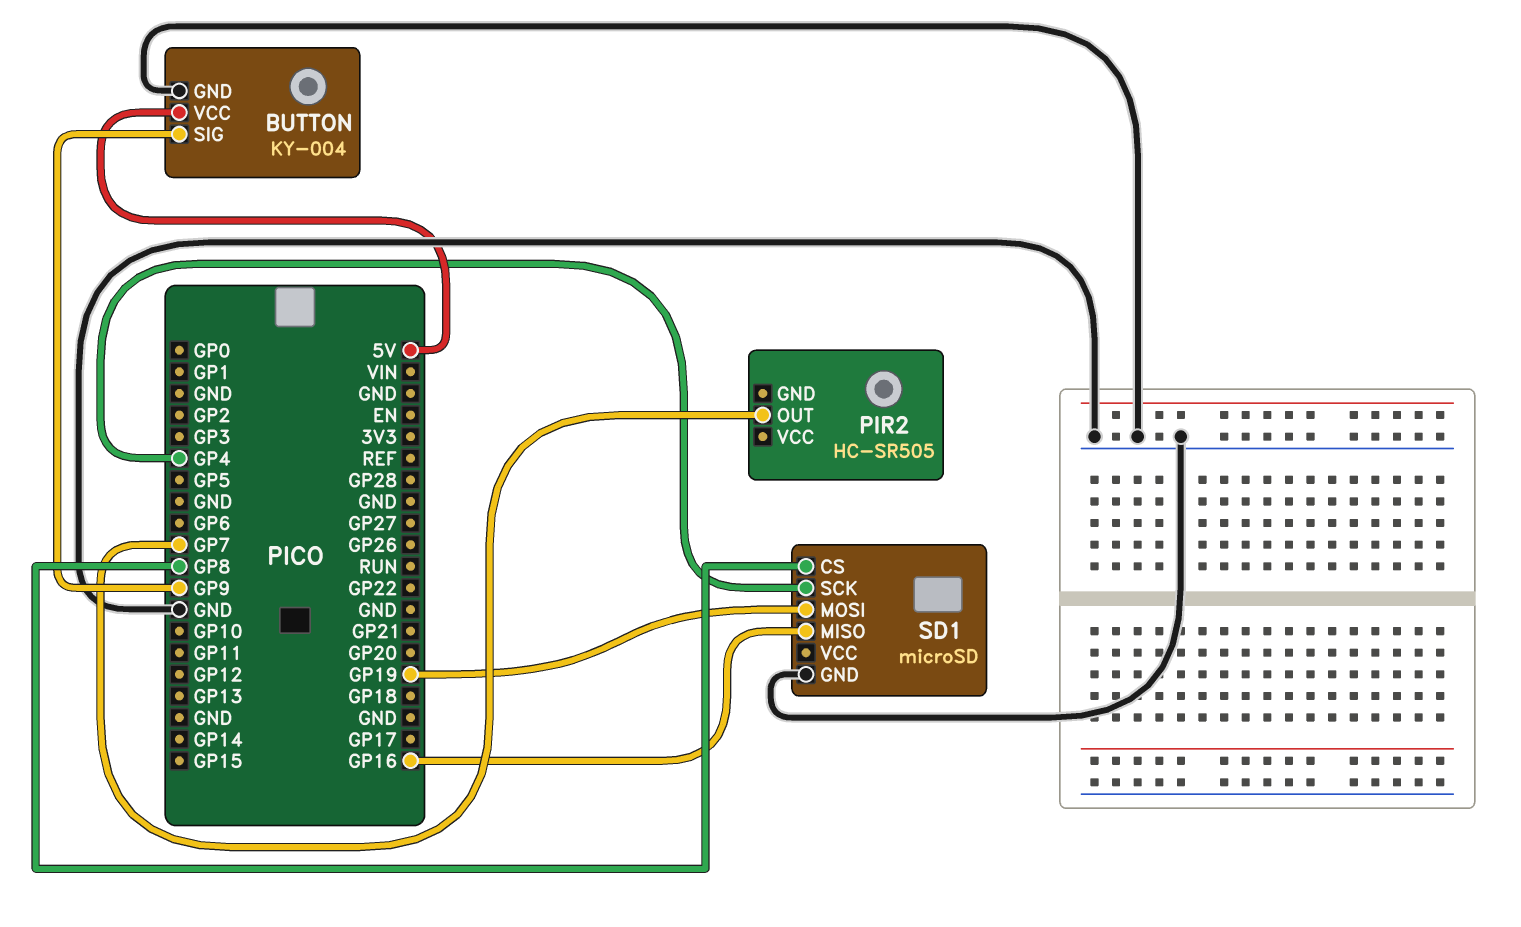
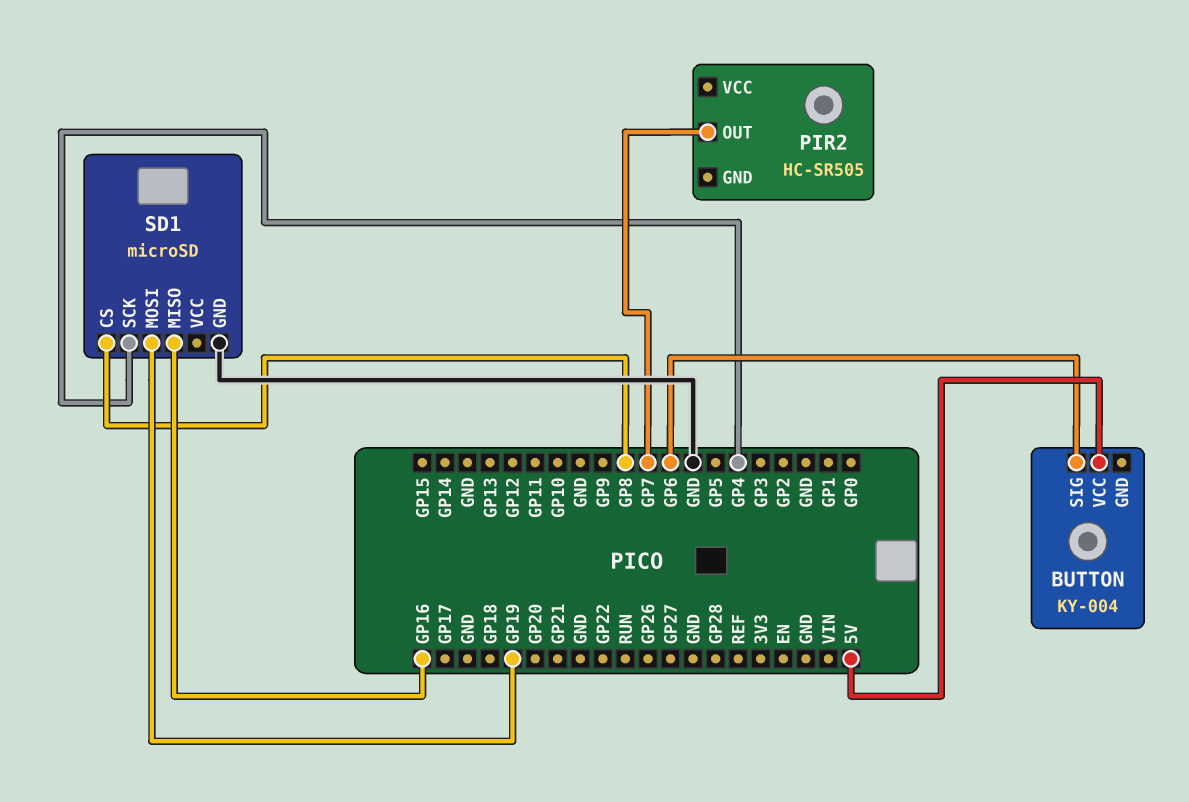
BUTTON pin GND: GND -> none
BUTTON pin SIG: GP9 -> GP6

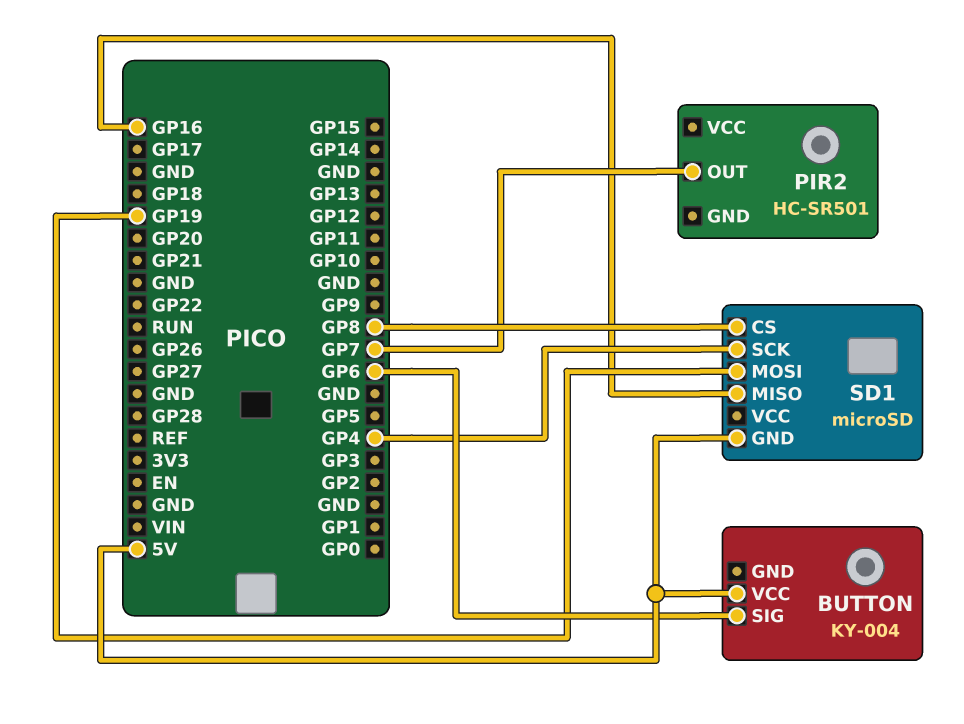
PIR2: HC-SR505 -> HC-SR501
SD1 pin GND: GND -> 5V

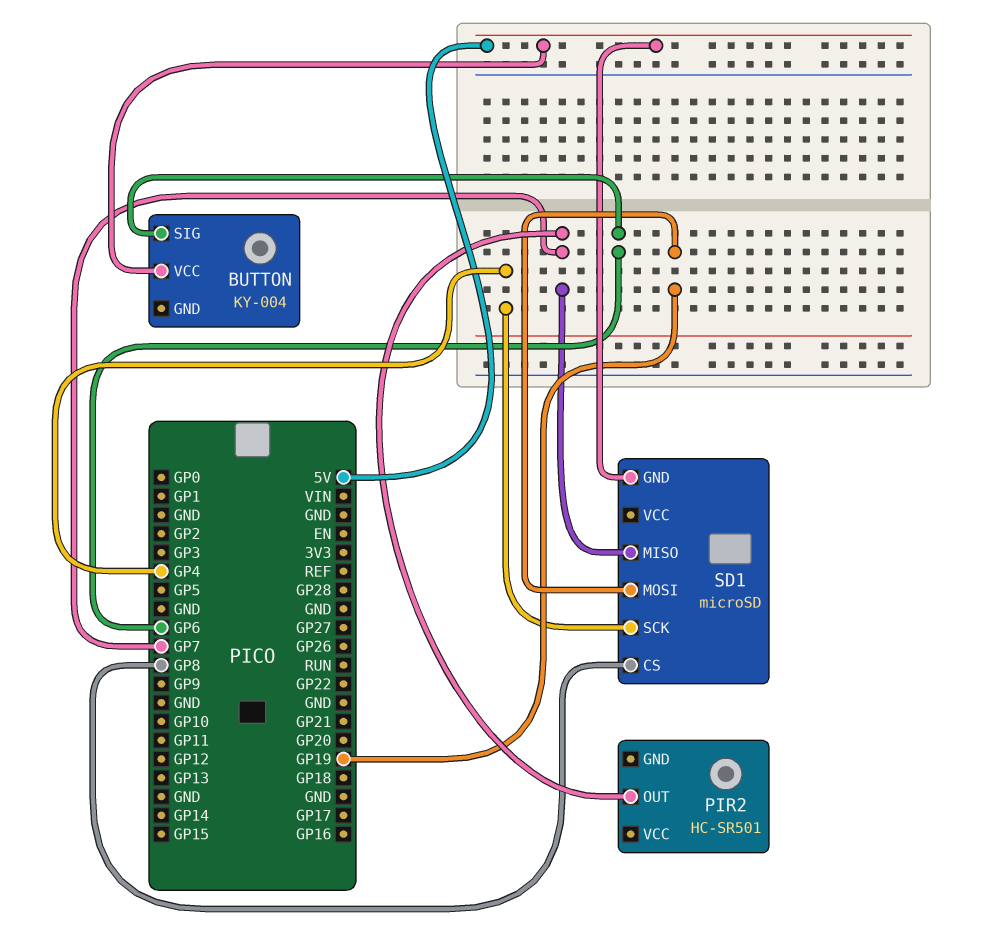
SD1 pin MISO: GP16 -> GP7

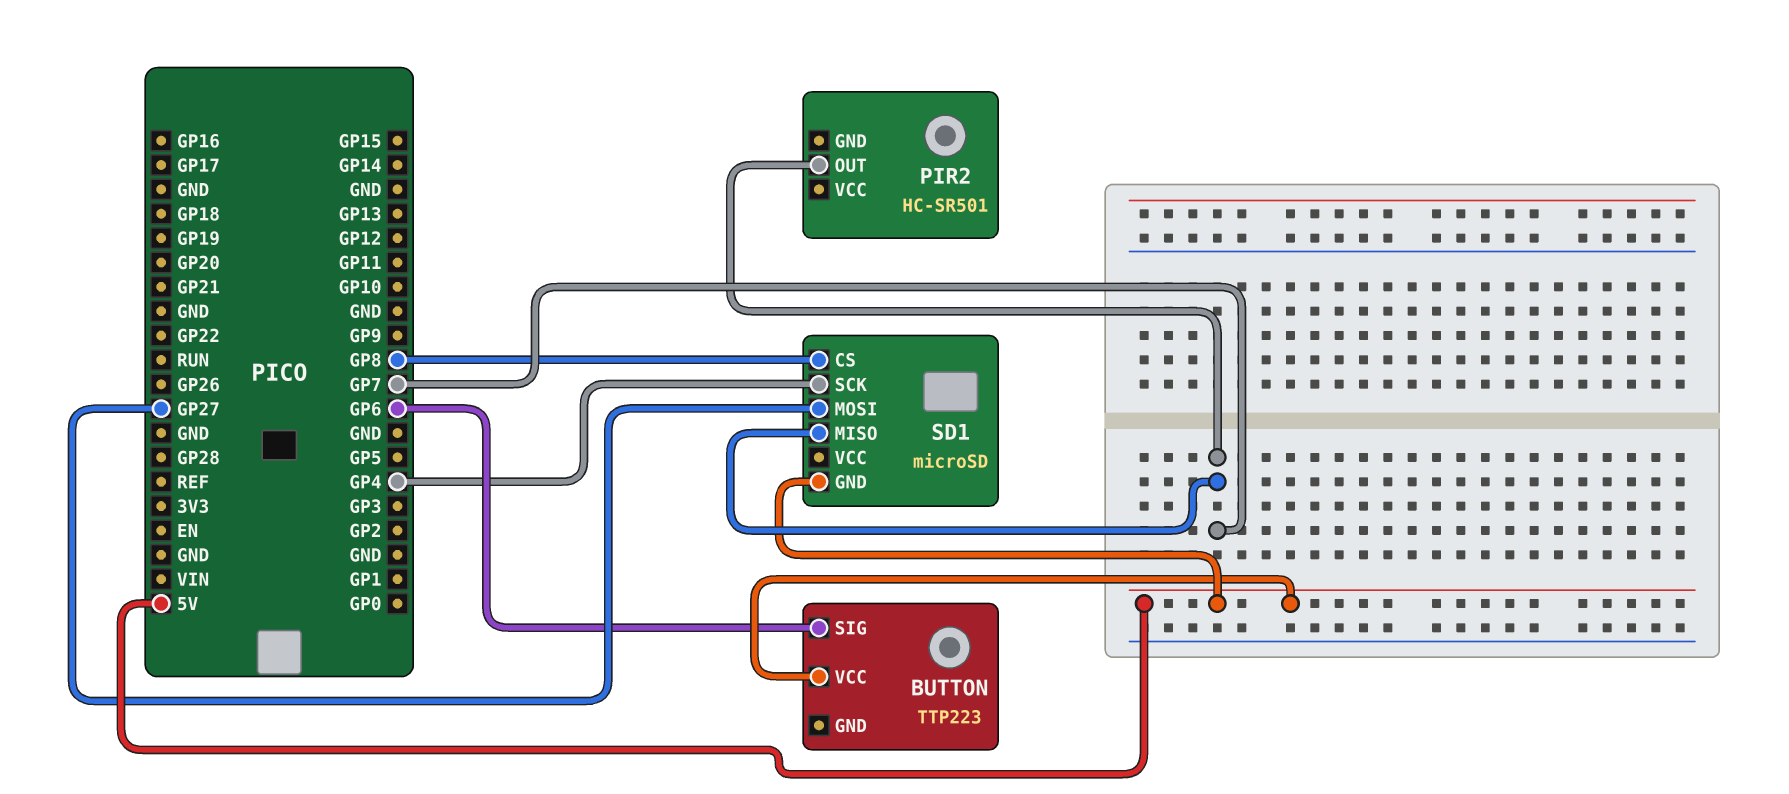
BUTTON: KY-004 -> TTP223
SD1 pin MOSI: GP19 -> GP27

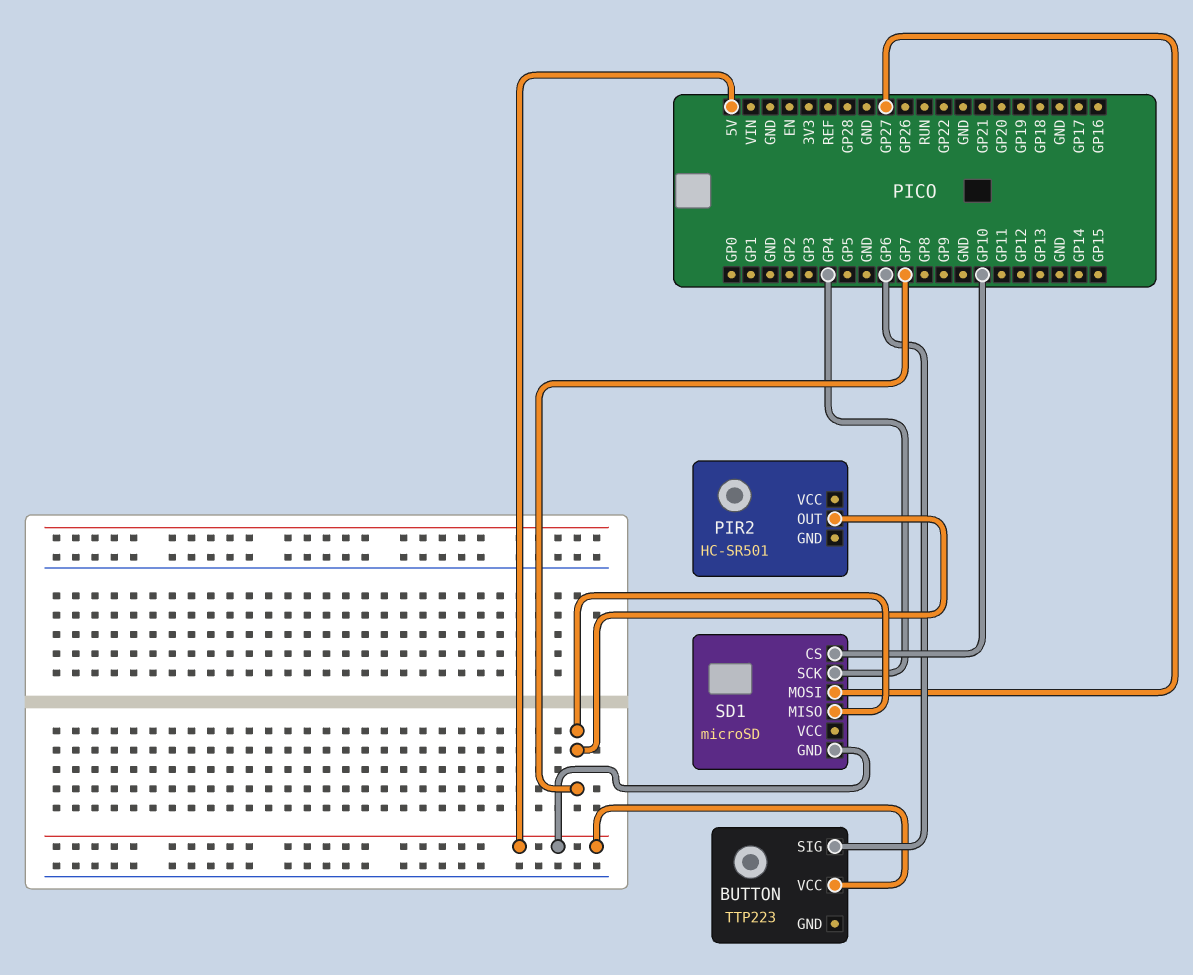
SD1 pin CS: GP8 -> GP10

